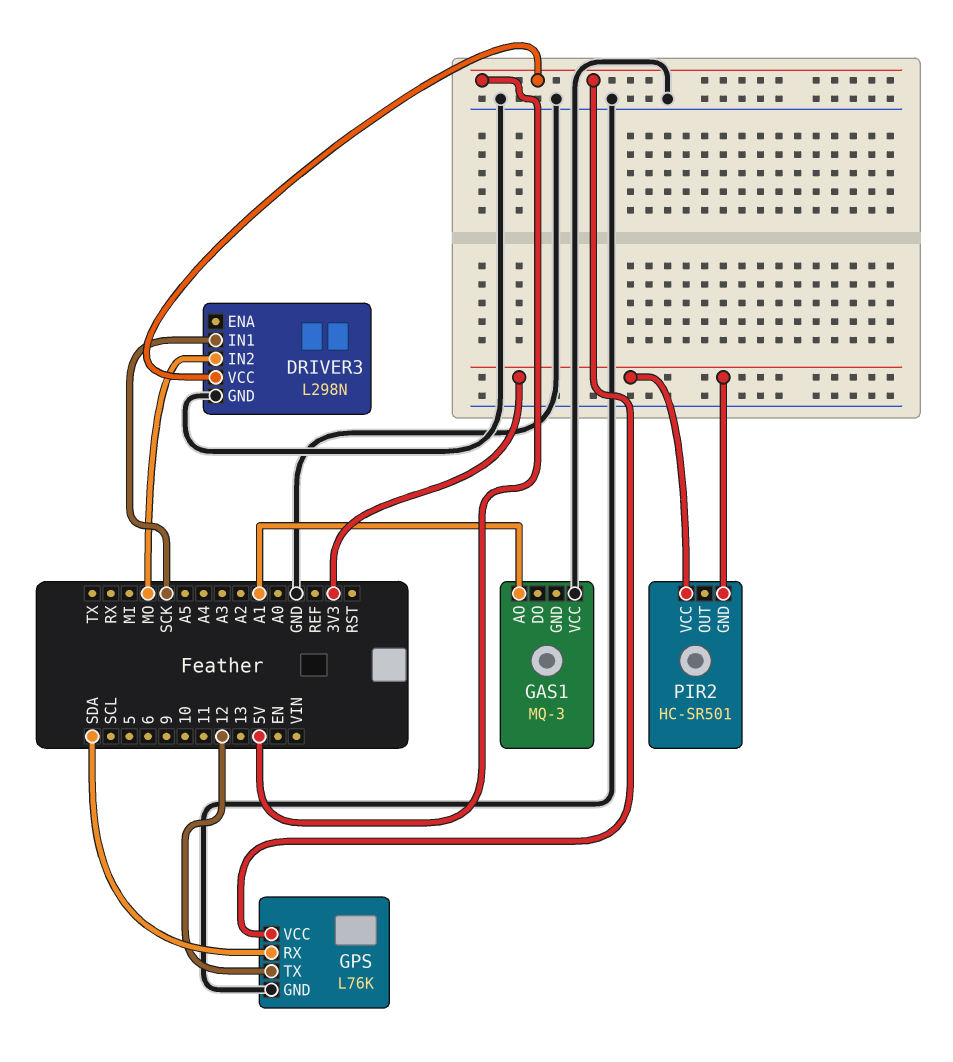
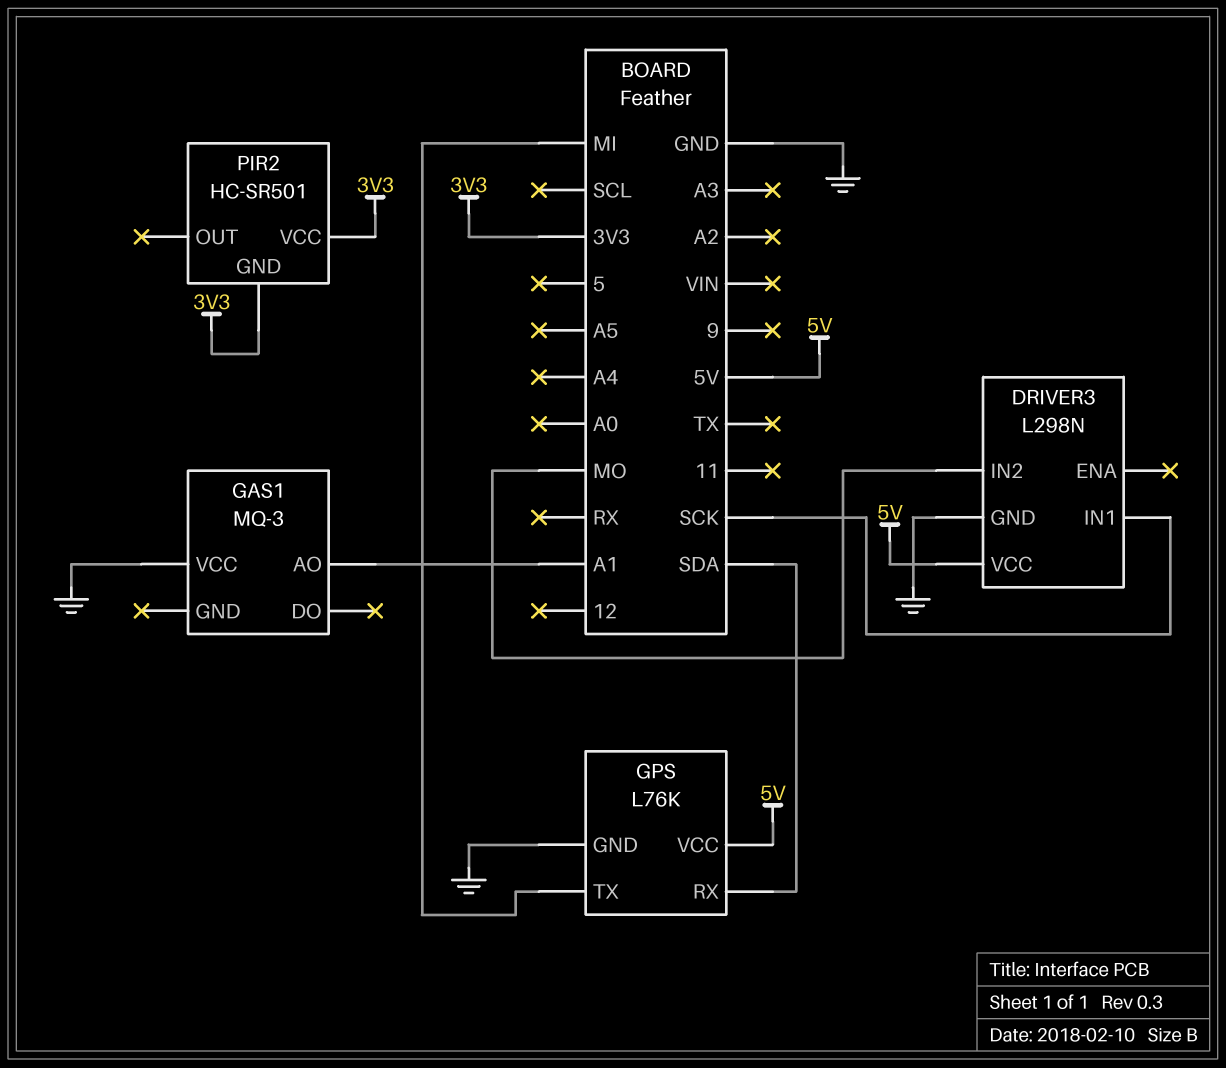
GPS pin TX: 12 -> MI

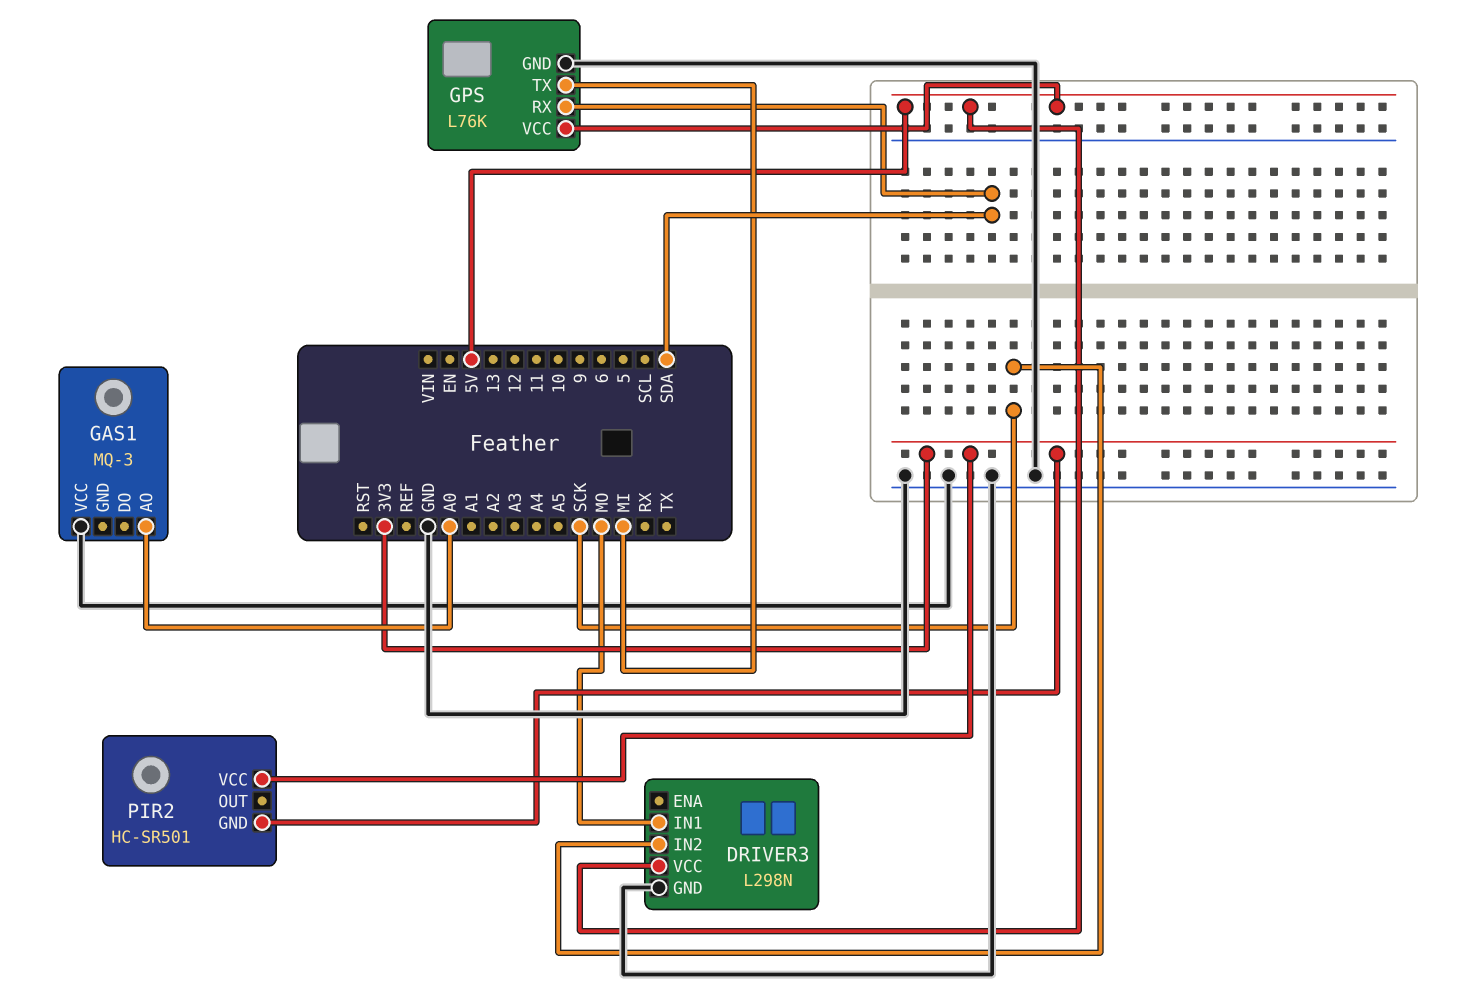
DRIVER3 pin IN1: SCK -> MO
DRIVER3 pin IN2: MO -> SCK
GAS1 pin AO: A1 -> A0

